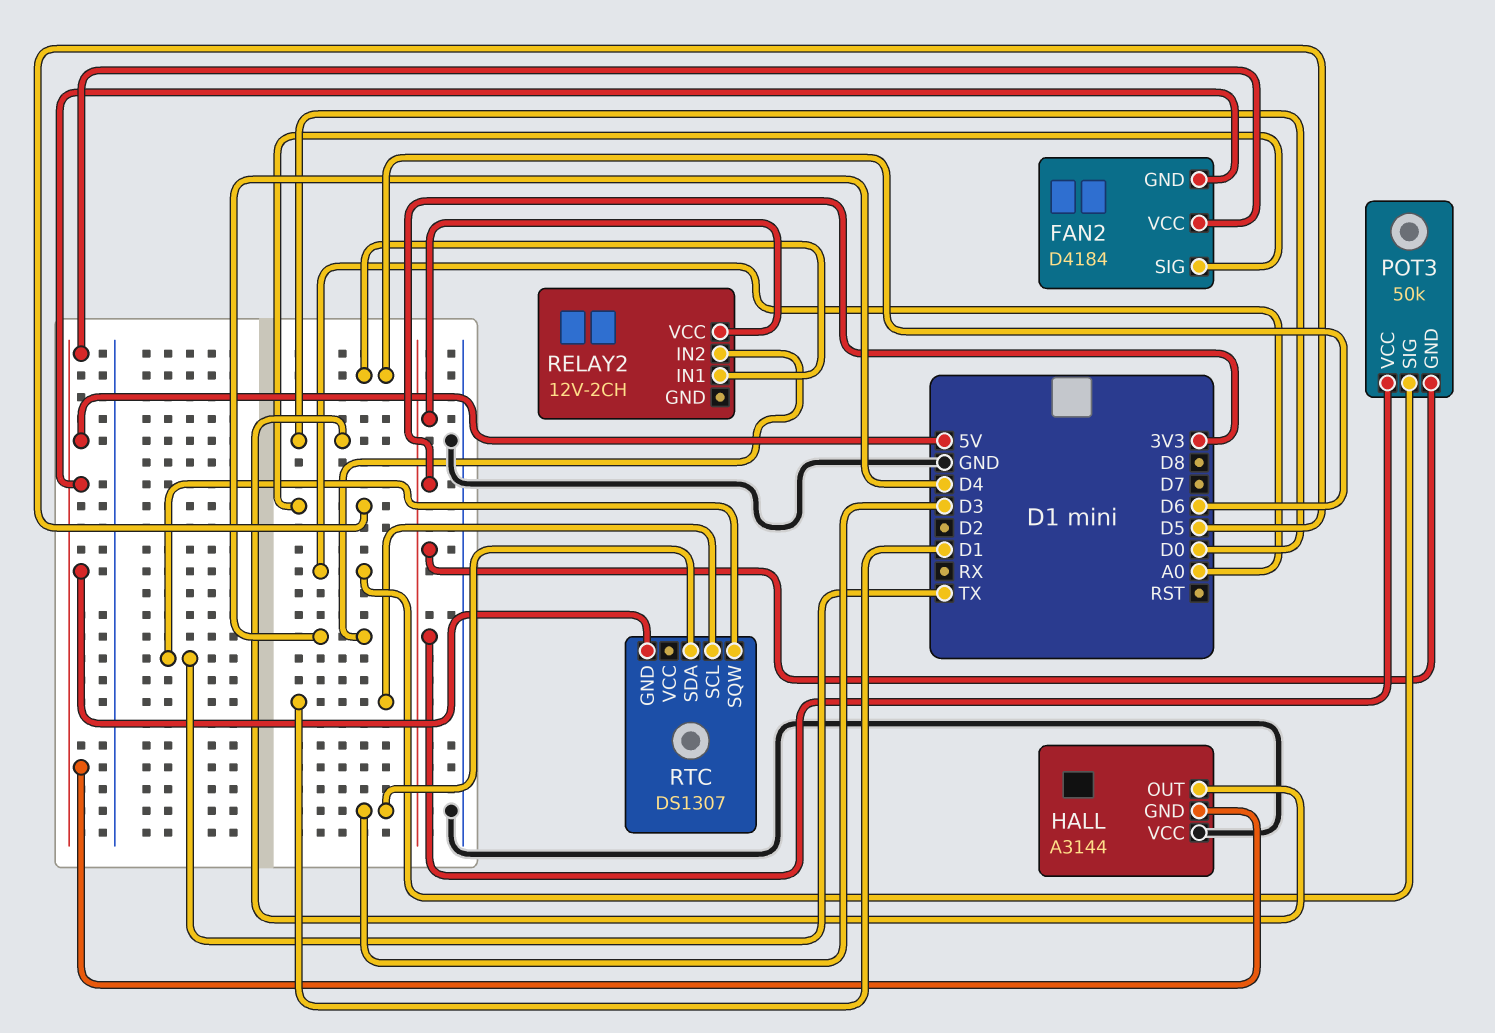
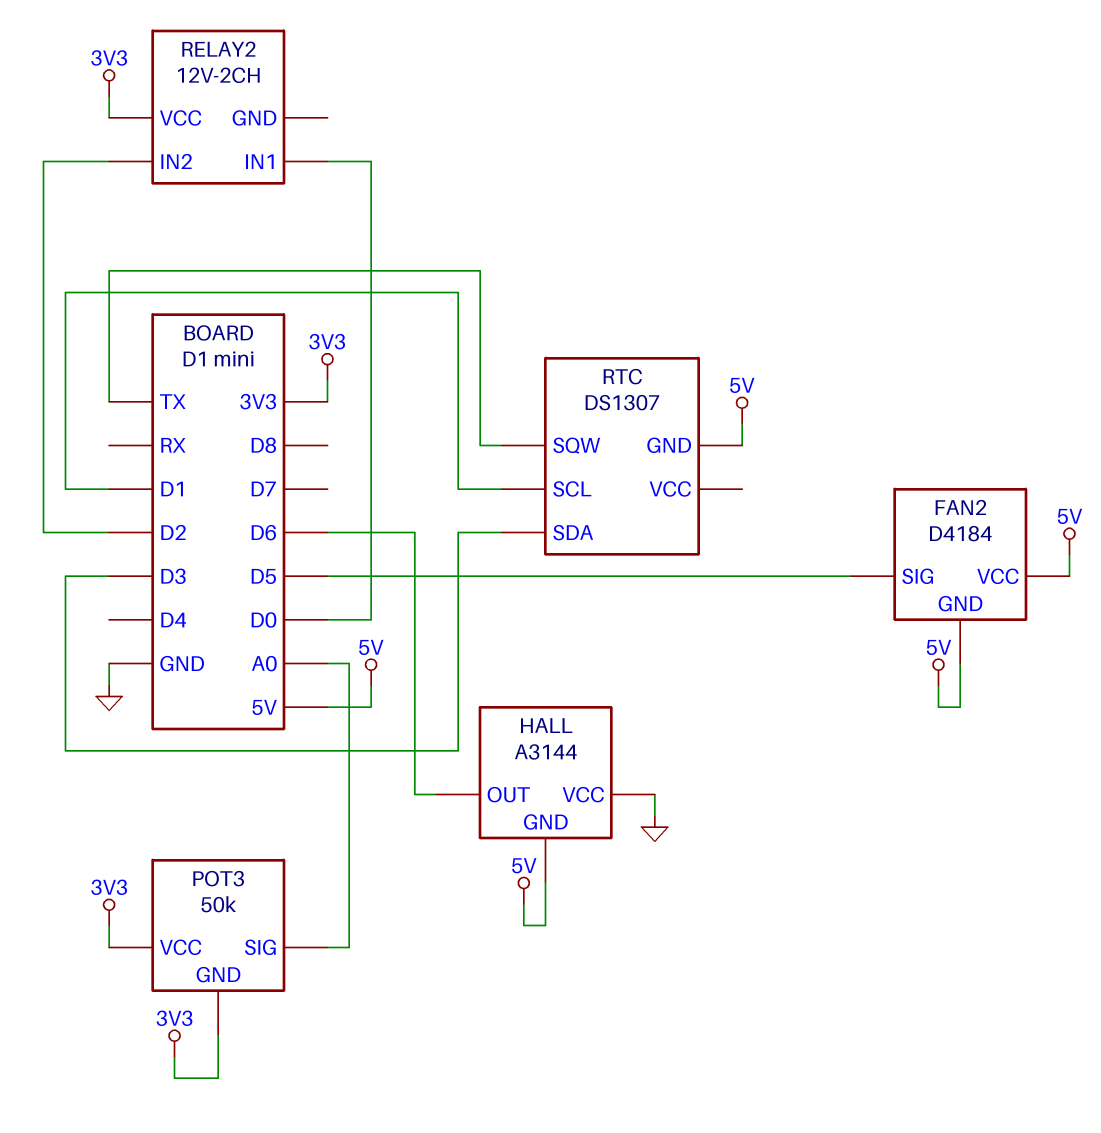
HALL pin OUT: D0 -> D6
RELAY2 pin IN1: D6 -> D0
RELAY2 pin IN2: D4 -> D2

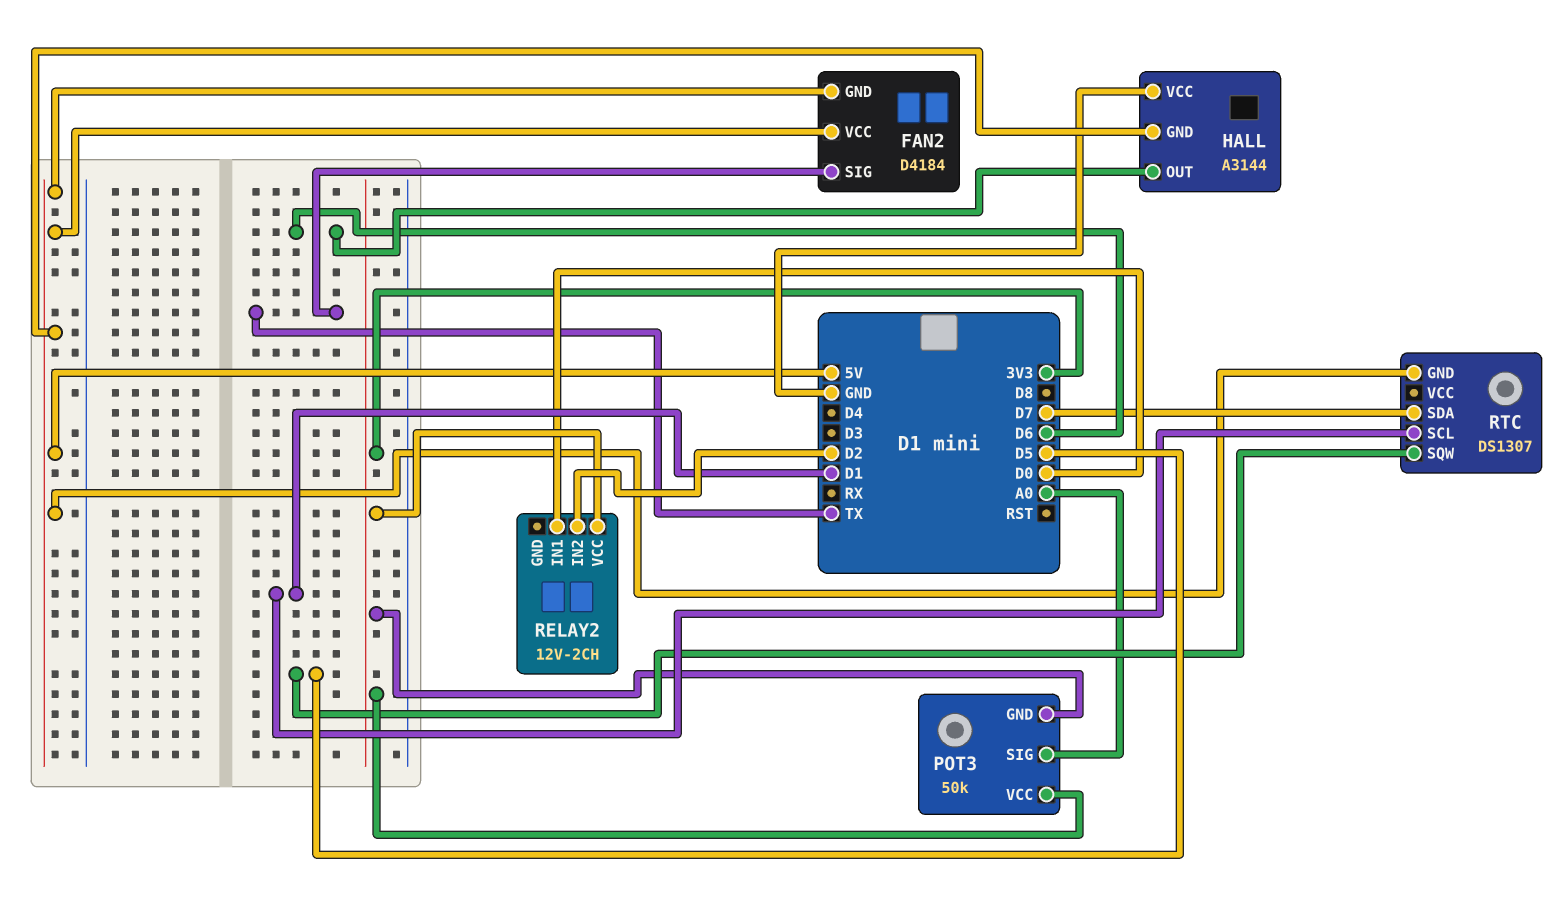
FAN2 pin SIG: D5 -> TX
RTC pin SDA: D3 -> D7
RTC pin SQW: TX -> D5

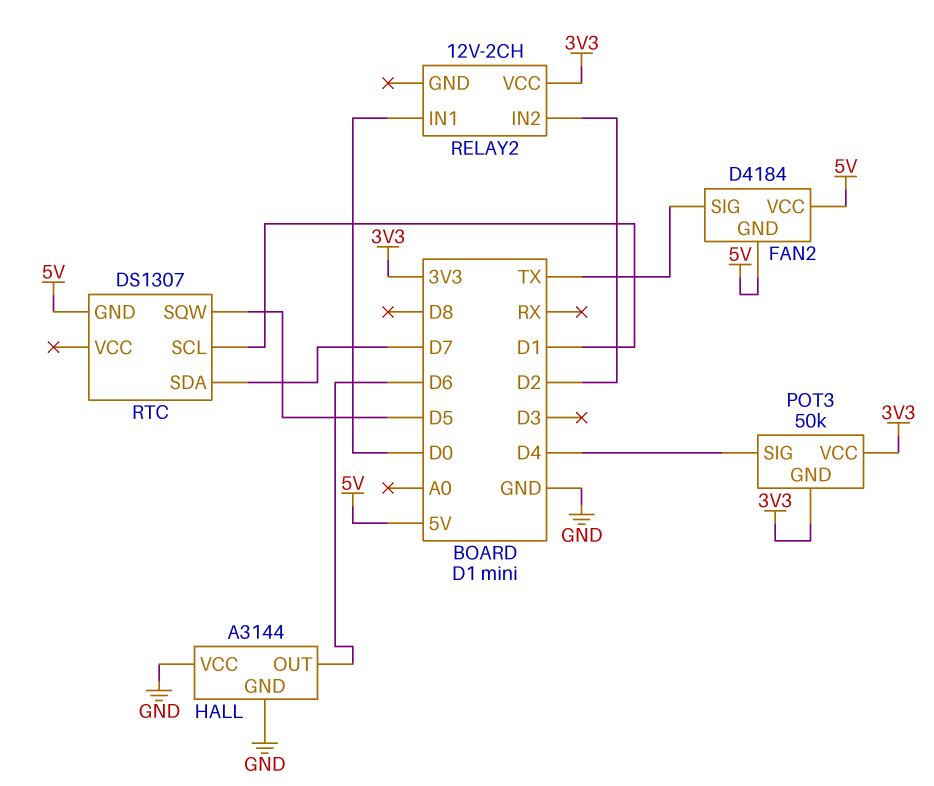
HALL pin GND: 5V -> GND
POT3 pin SIG: A0 -> D4

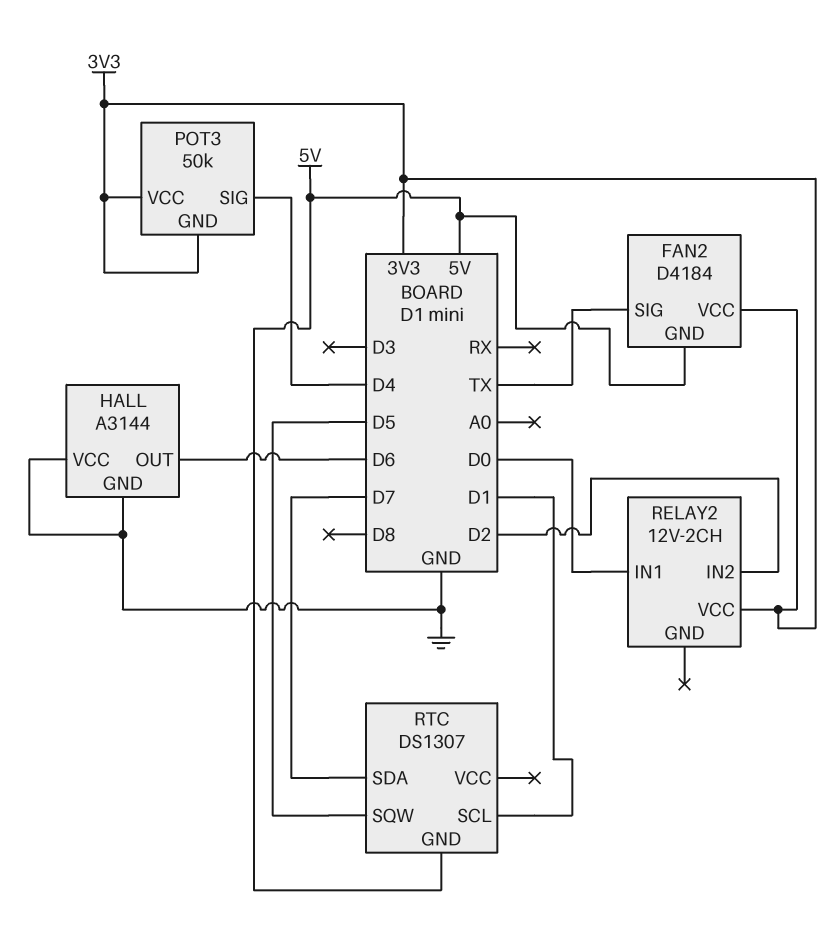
FAN2 pin VCC: 5V -> 3V3

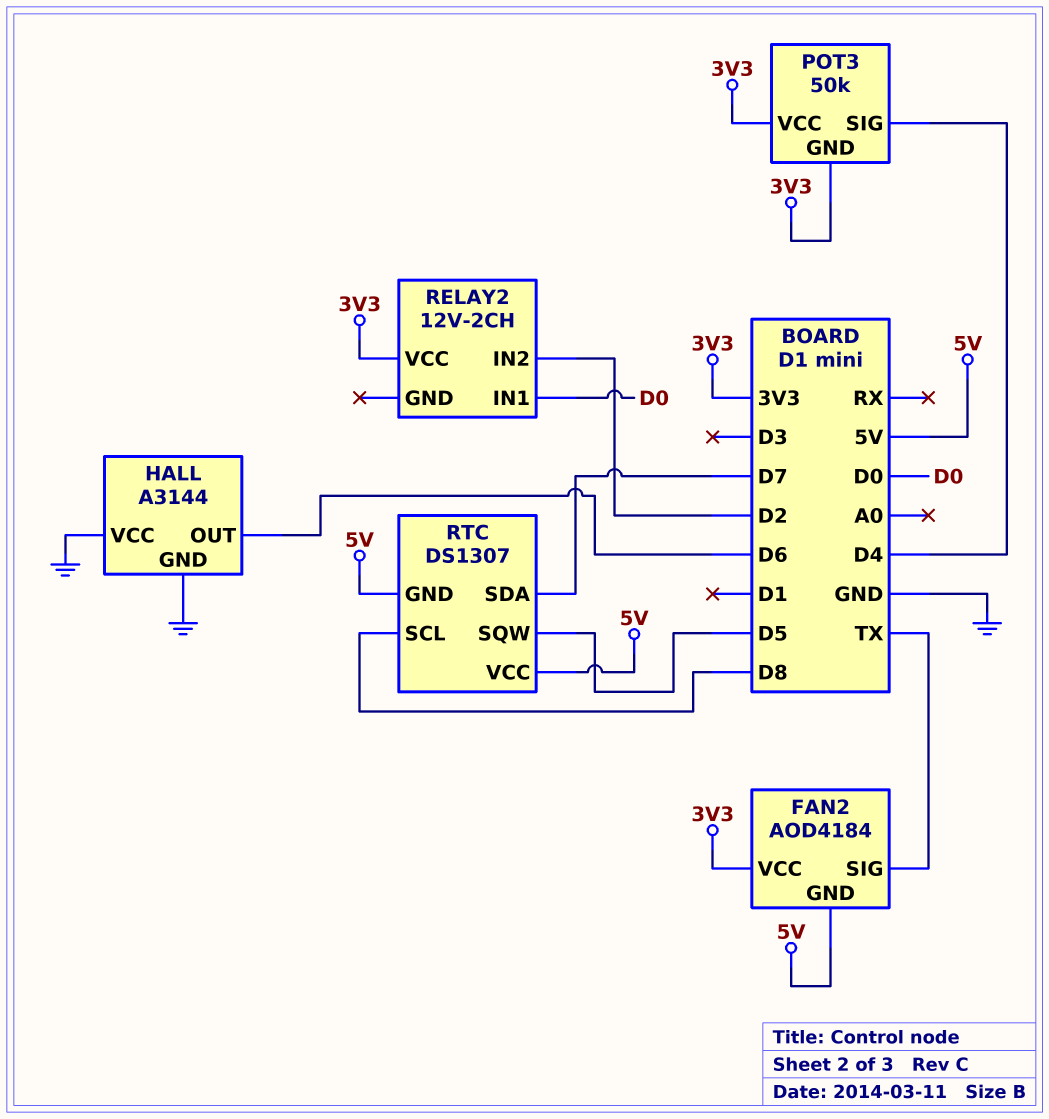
FAN2: D4184 -> AOD4184
RTC pin SCL: D1 -> D8
RTC pin VCC: none -> 5V

